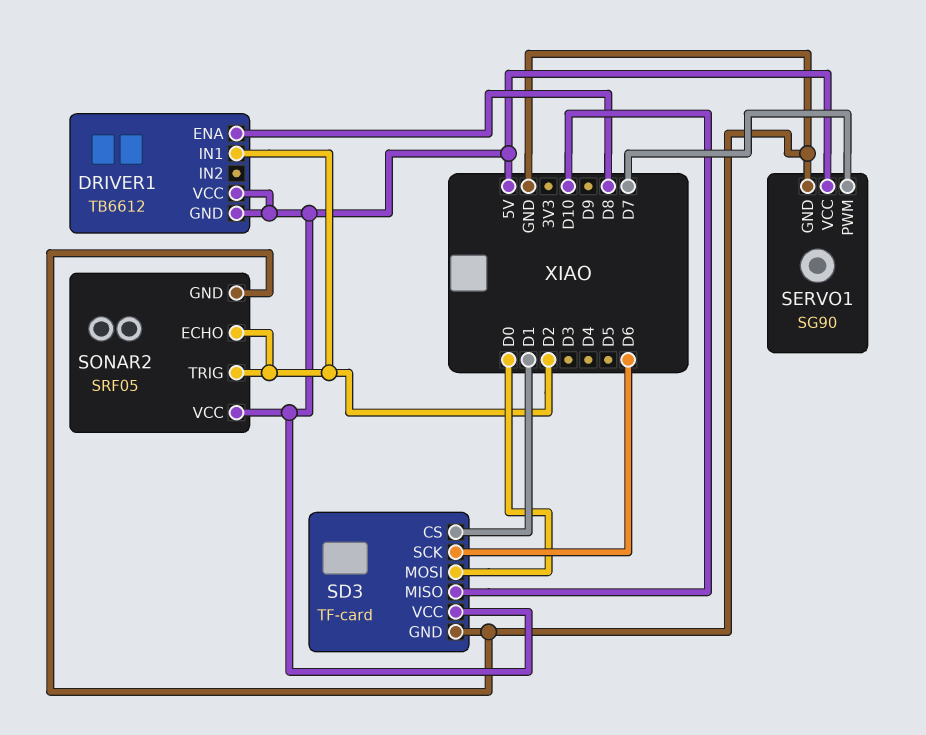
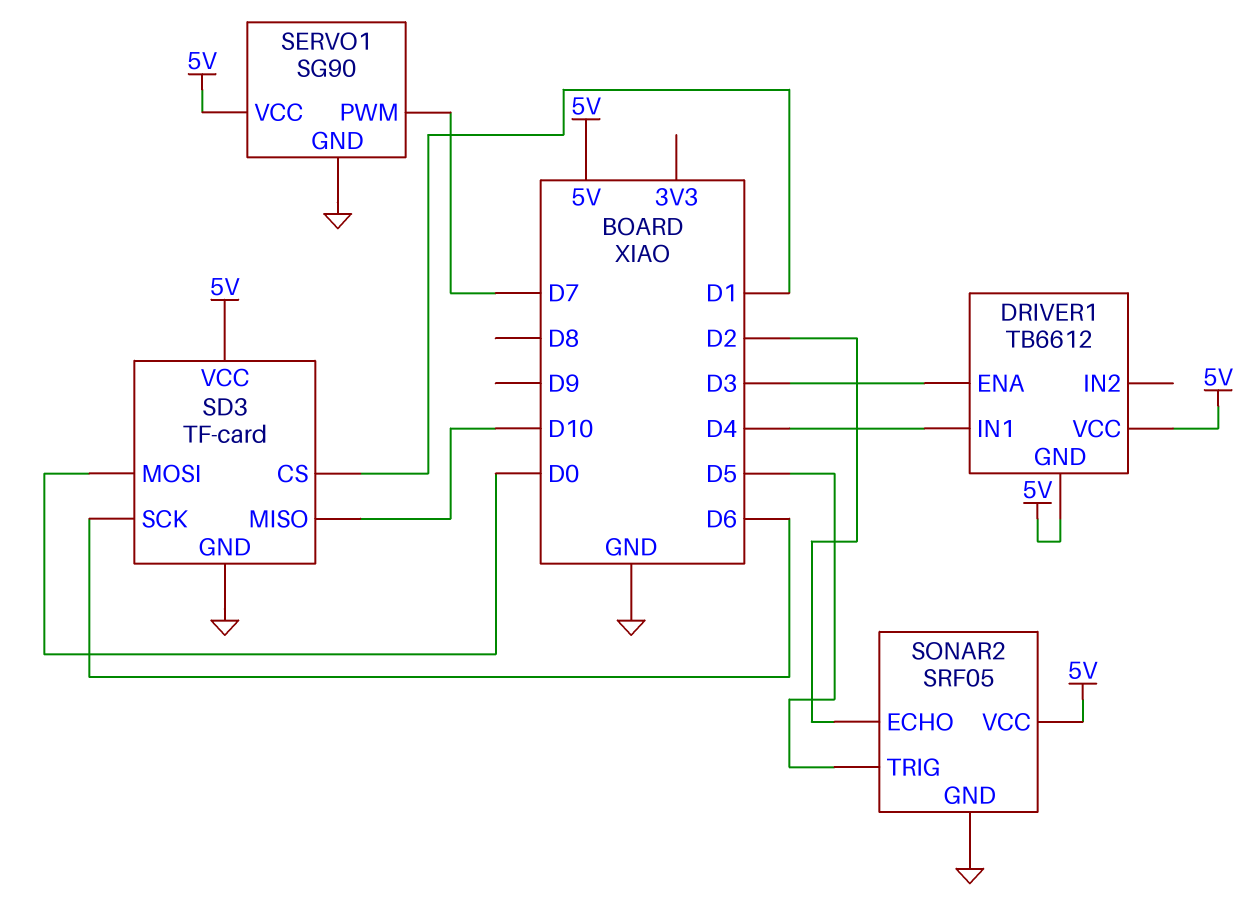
DRIVER1 pin ENA: D8 -> D3
DRIVER1 pin IN1: D2 -> D4
SONAR2 pin TRIG: D2 -> D5

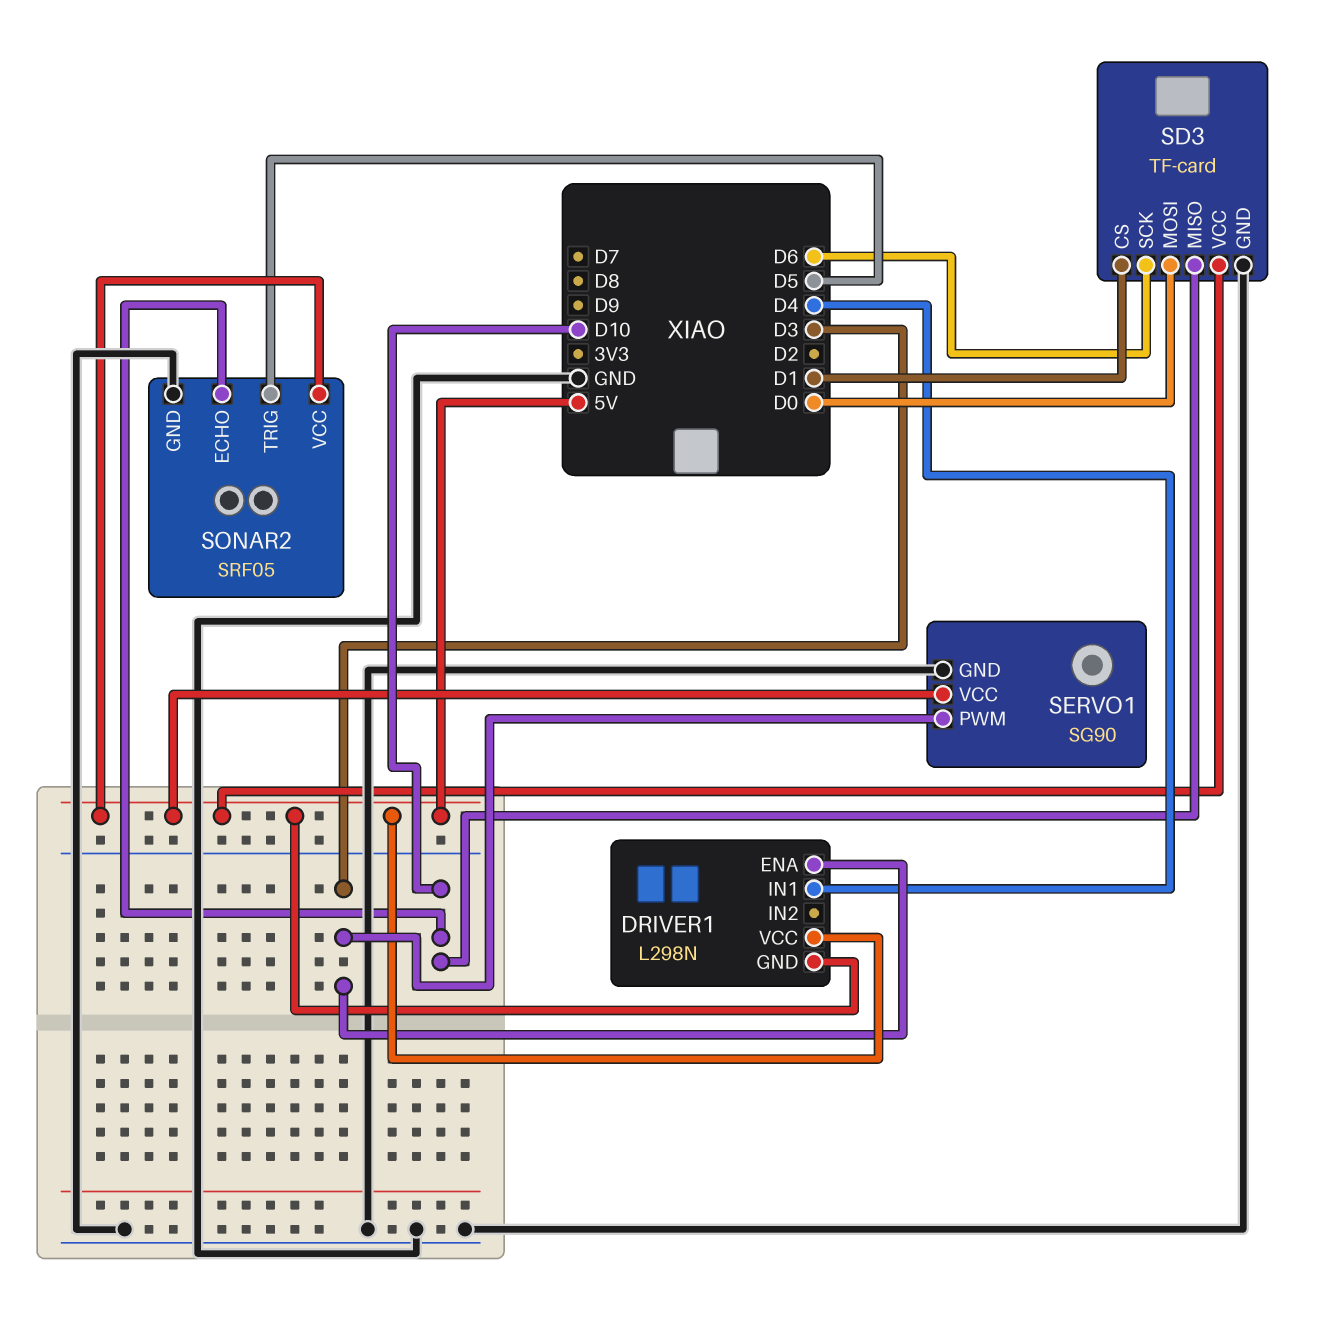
DRIVER1: TB6612 -> L298N
SERVO1 pin PWM: D7 -> D3
SONAR2 pin ECHO: D2 -> D10

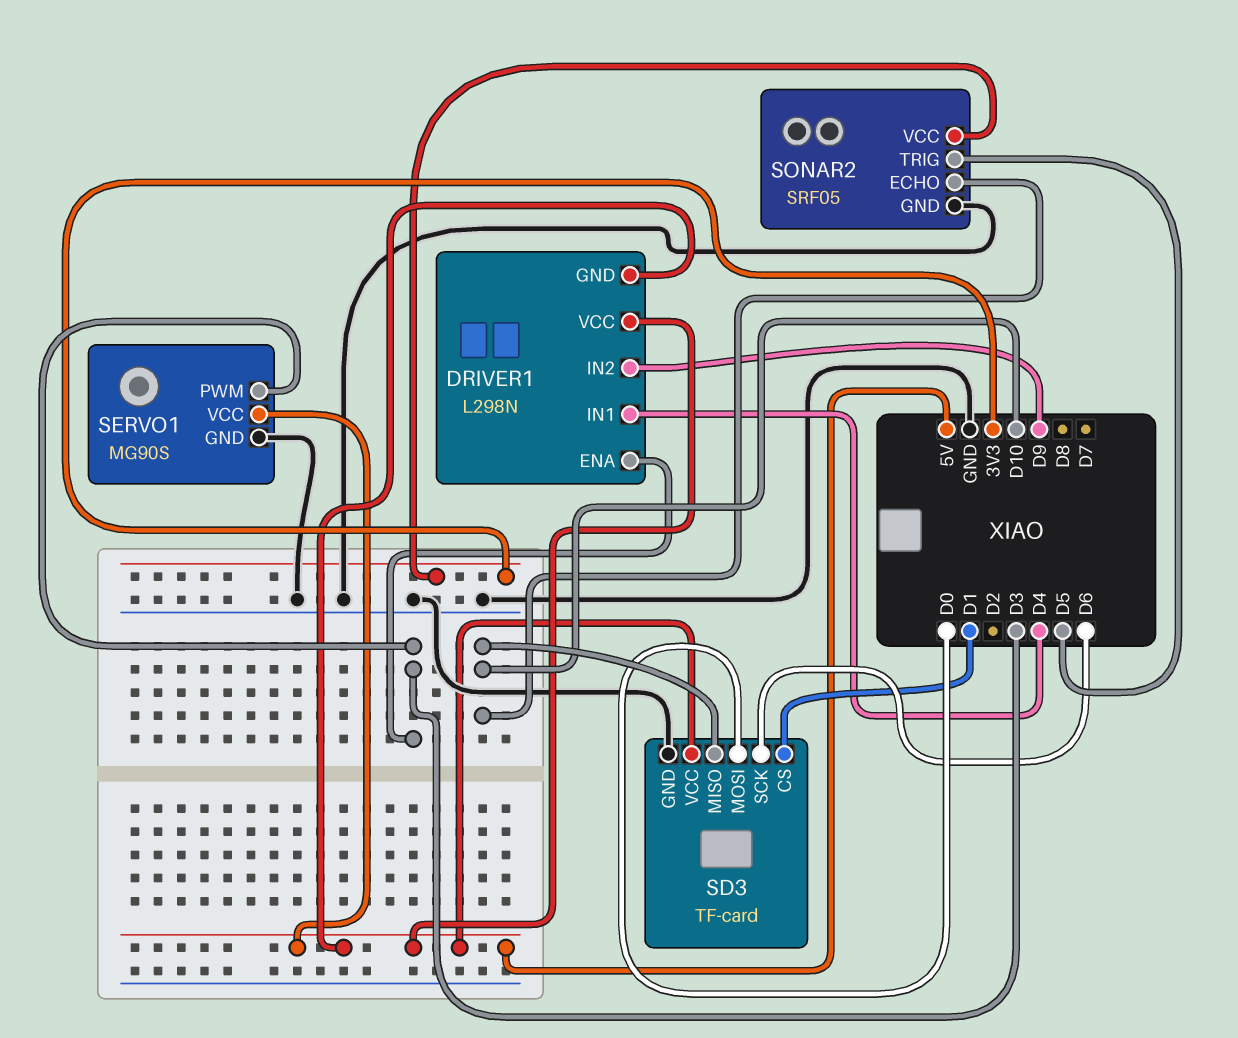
DRIVER1 pin IN2: none -> D9
SERVO1: SG90 -> MG90S
SONAR2 pin VCC: 5V -> 3V3

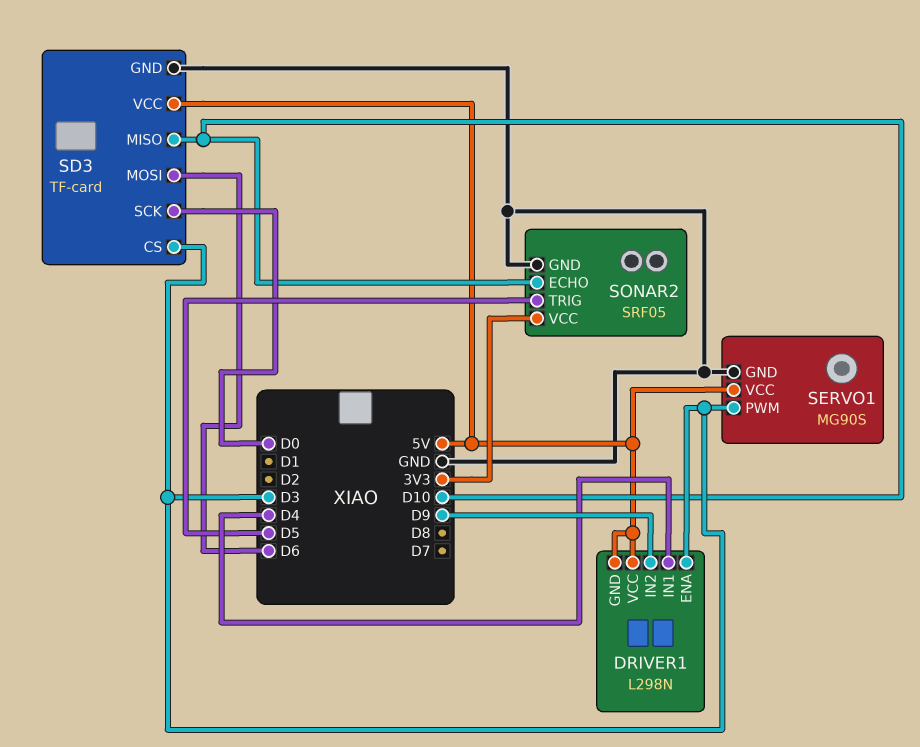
SD3 pin CS: D1 -> D3
SD3 pin MOSI: D0 -> D6
SD3 pin SCK: D6 -> D0

